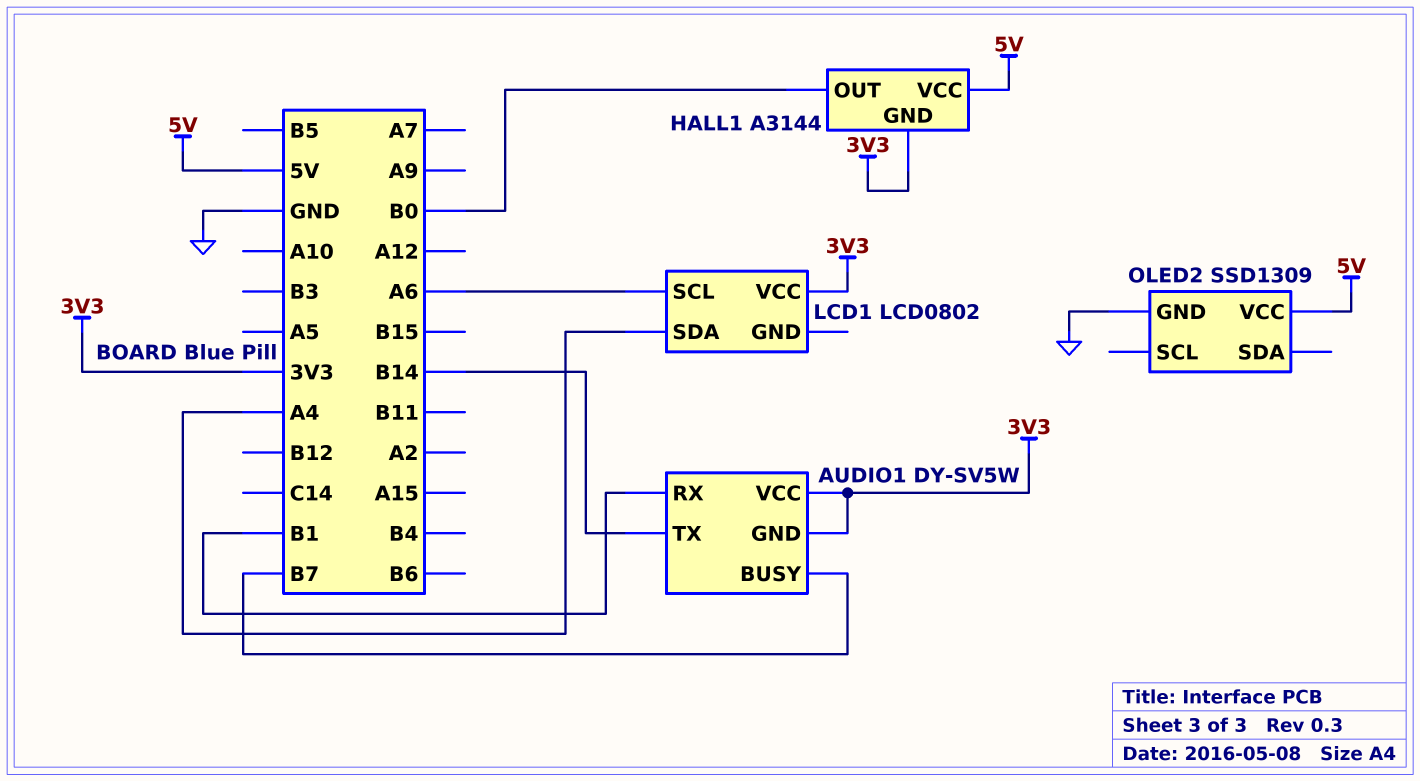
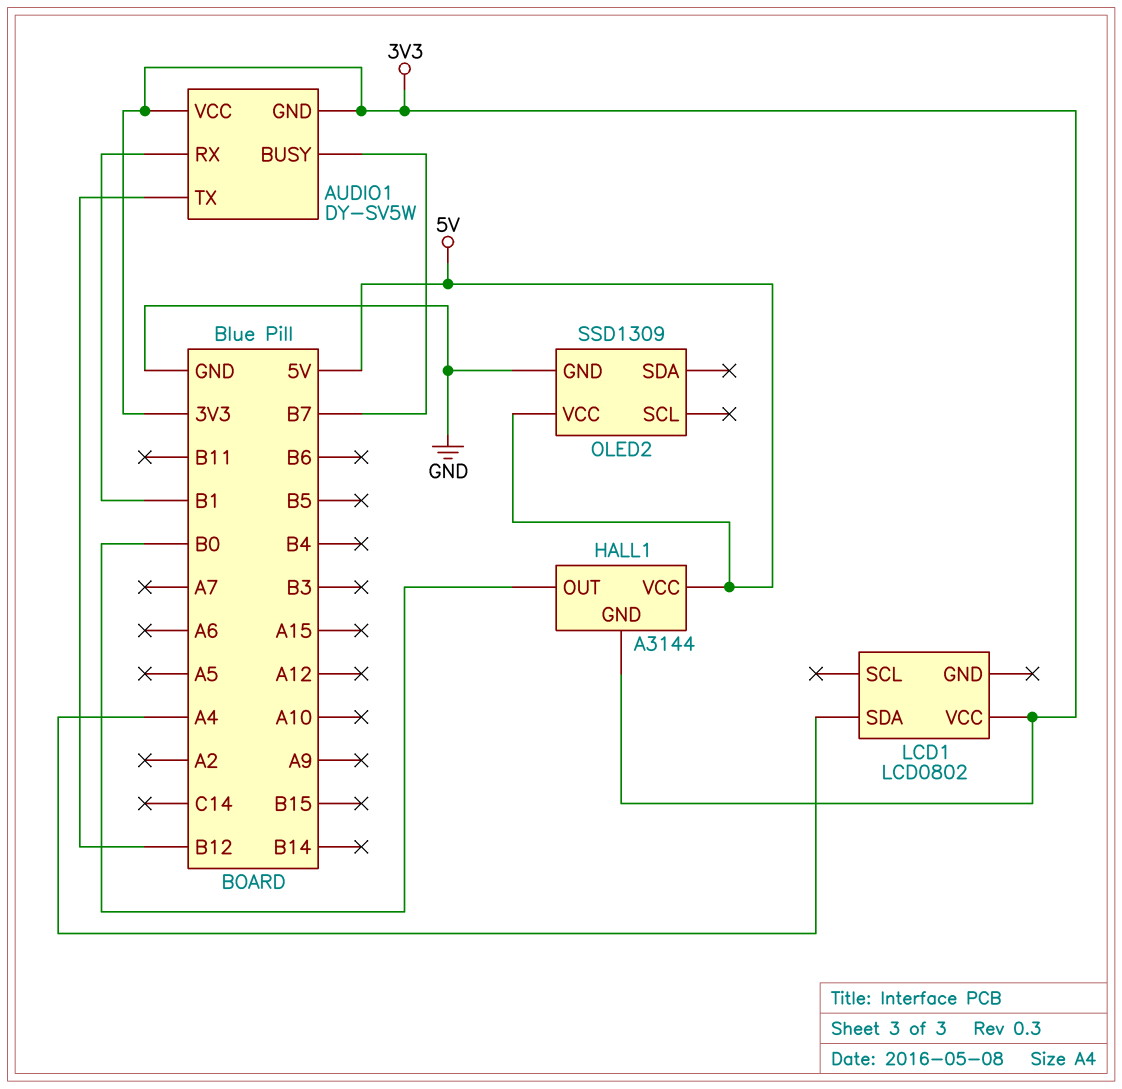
AUDIO1 pin TX: B14 -> B12
LCD1 pin SCL: A6 -> none

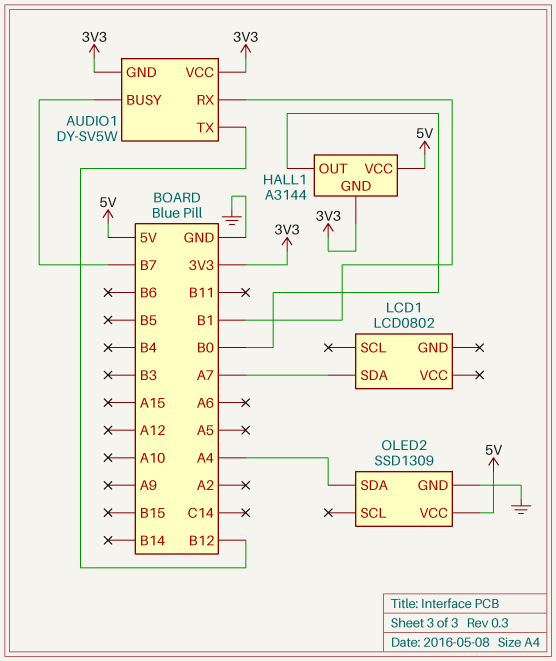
LCD1 pin SDA: A4 -> A7
LCD1 pin VCC: 3V3 -> none
OLED2 pin SDA: none -> A4

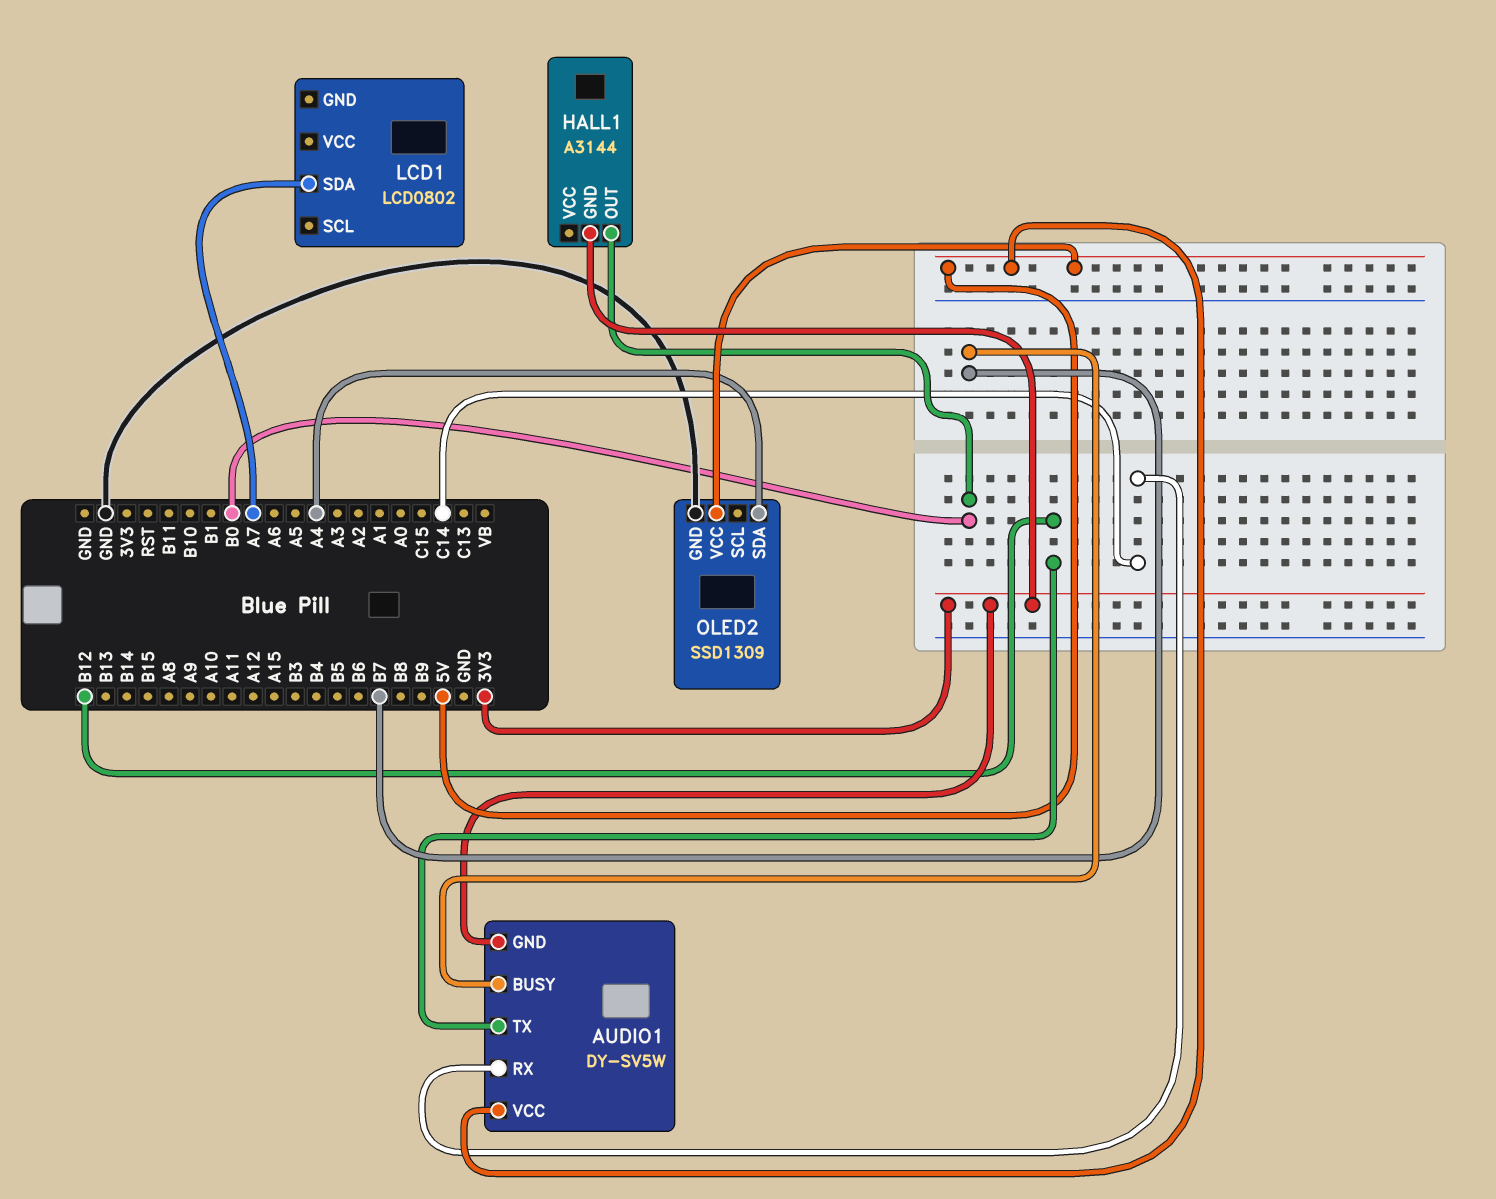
AUDIO1 pin RX: B1 -> C14
AUDIO1 pin VCC: 3V3 -> 5V
HALL1 pin VCC: 5V -> none

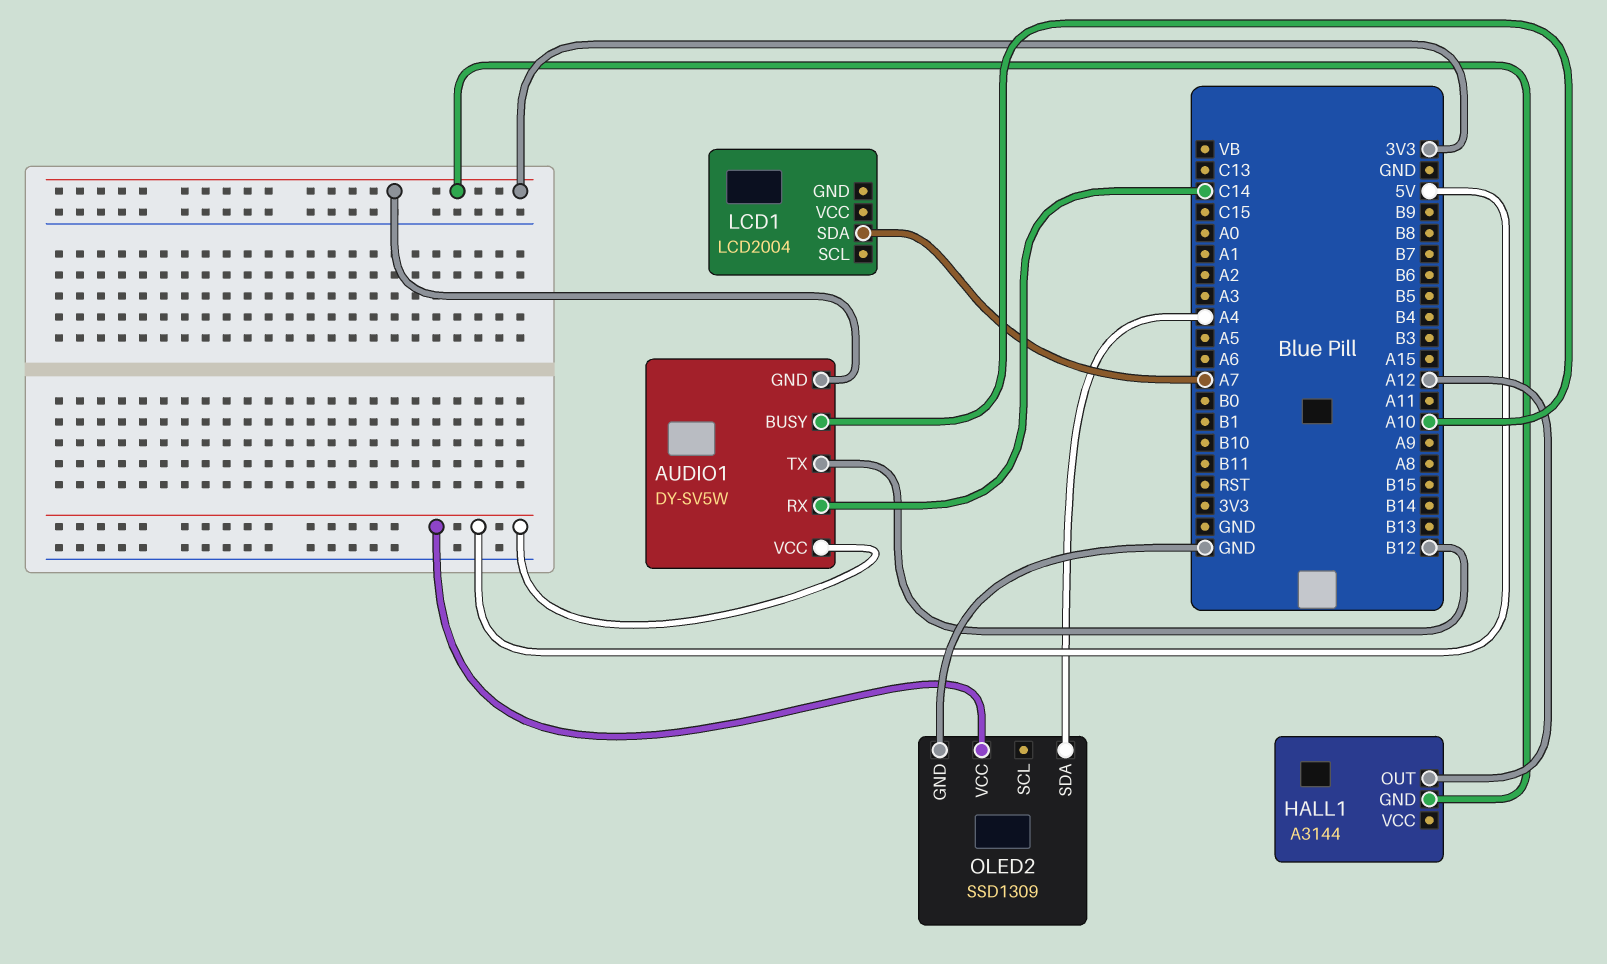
AUDIO1 pin BUSY: B7 -> A10
HALL1 pin OUT: B0 -> A12
LCD1: LCD0802 -> LCD2004

